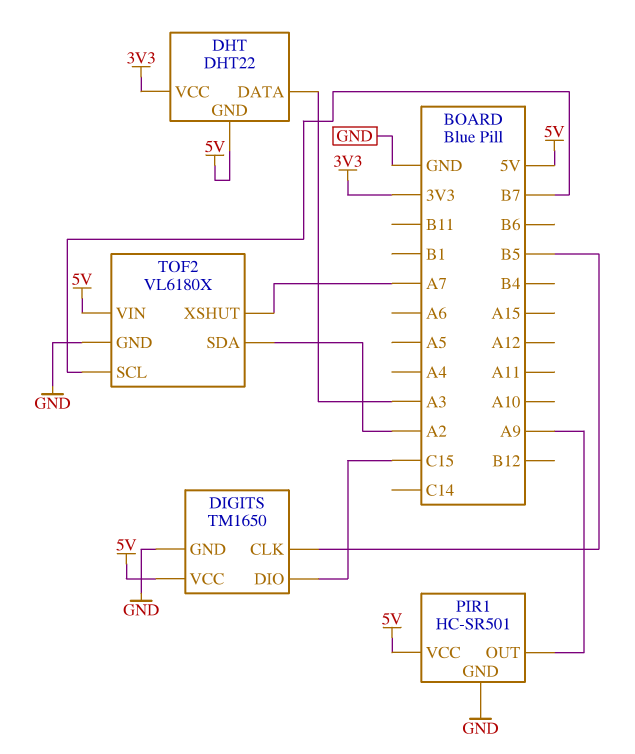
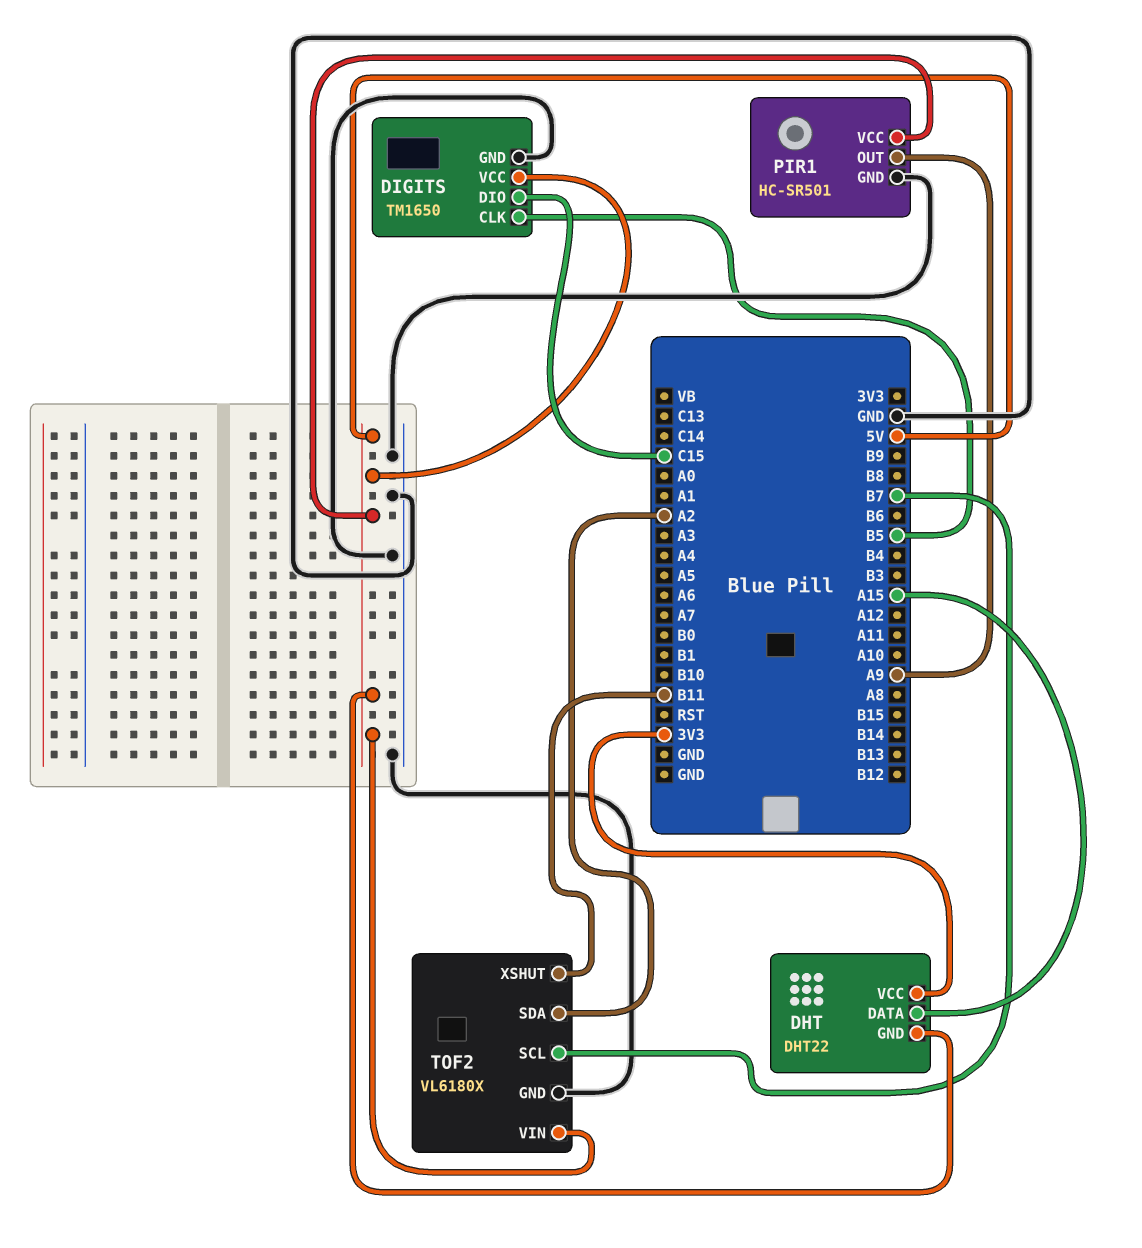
DHT pin DATA: A3 -> A15
TOF2 pin XSHUT: A7 -> B11

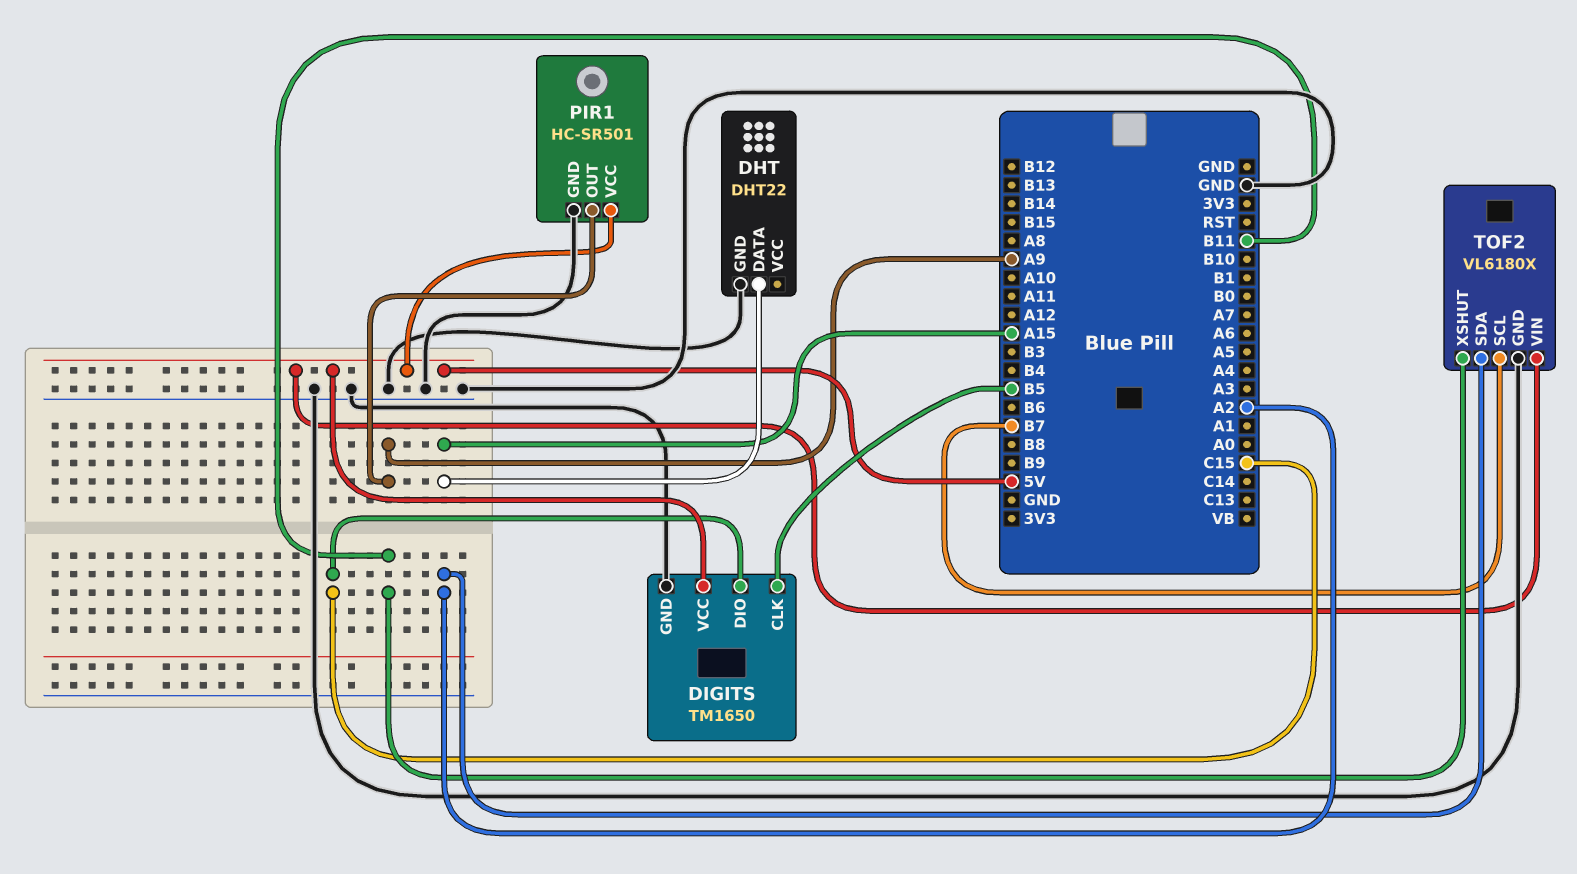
DHT pin GND: 5V -> GND
DHT pin VCC: 3V3 -> none

